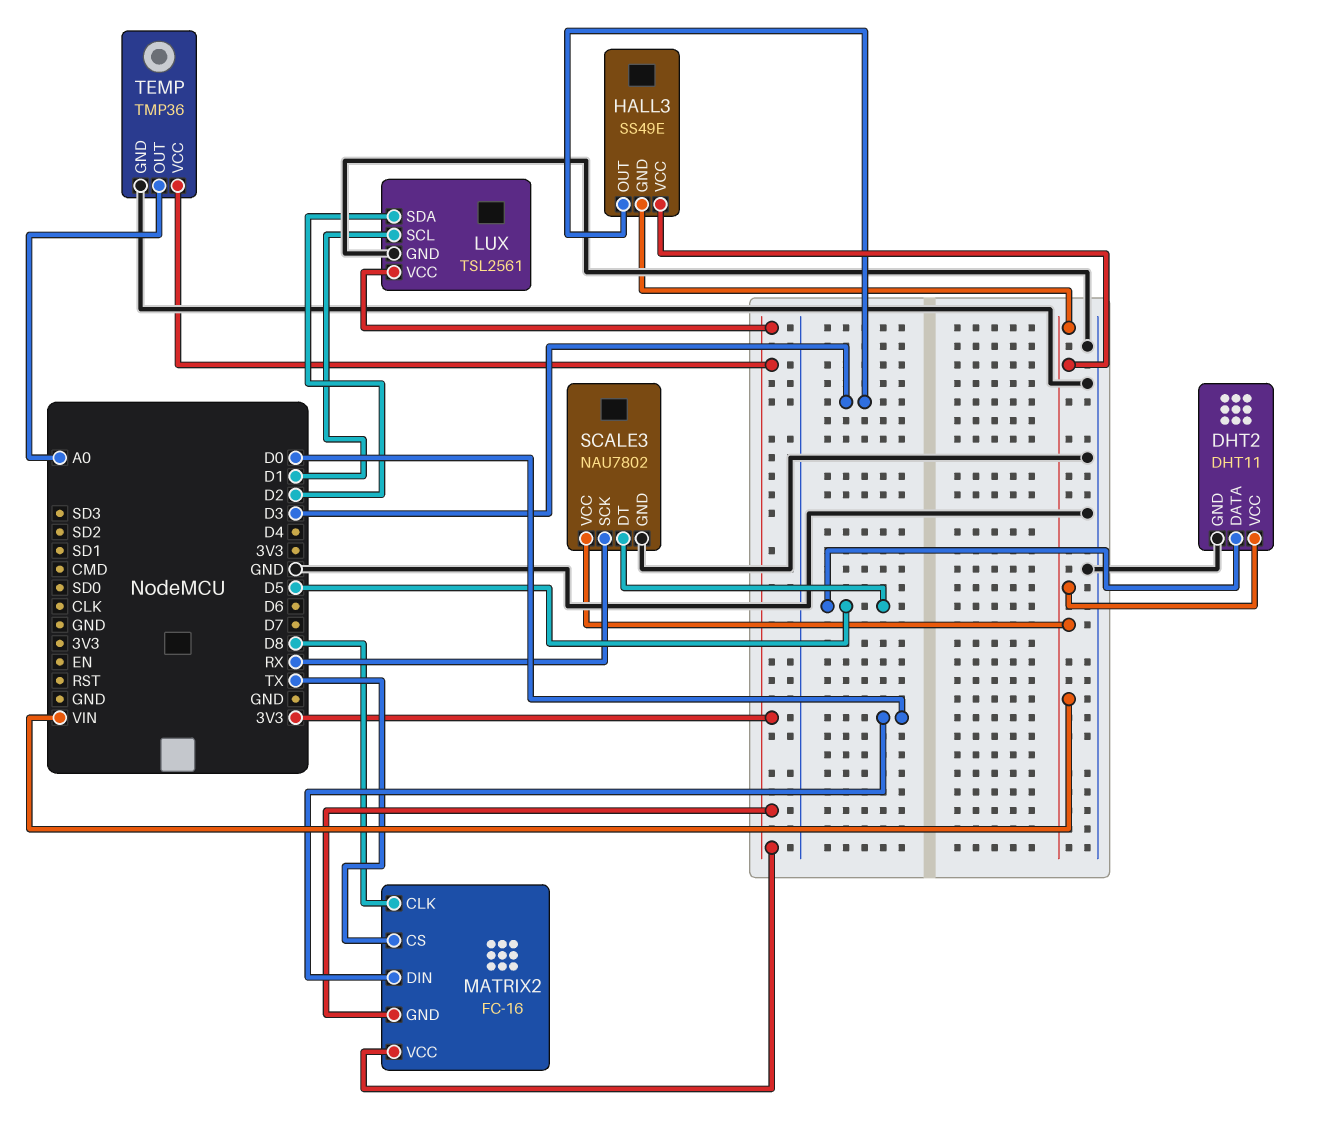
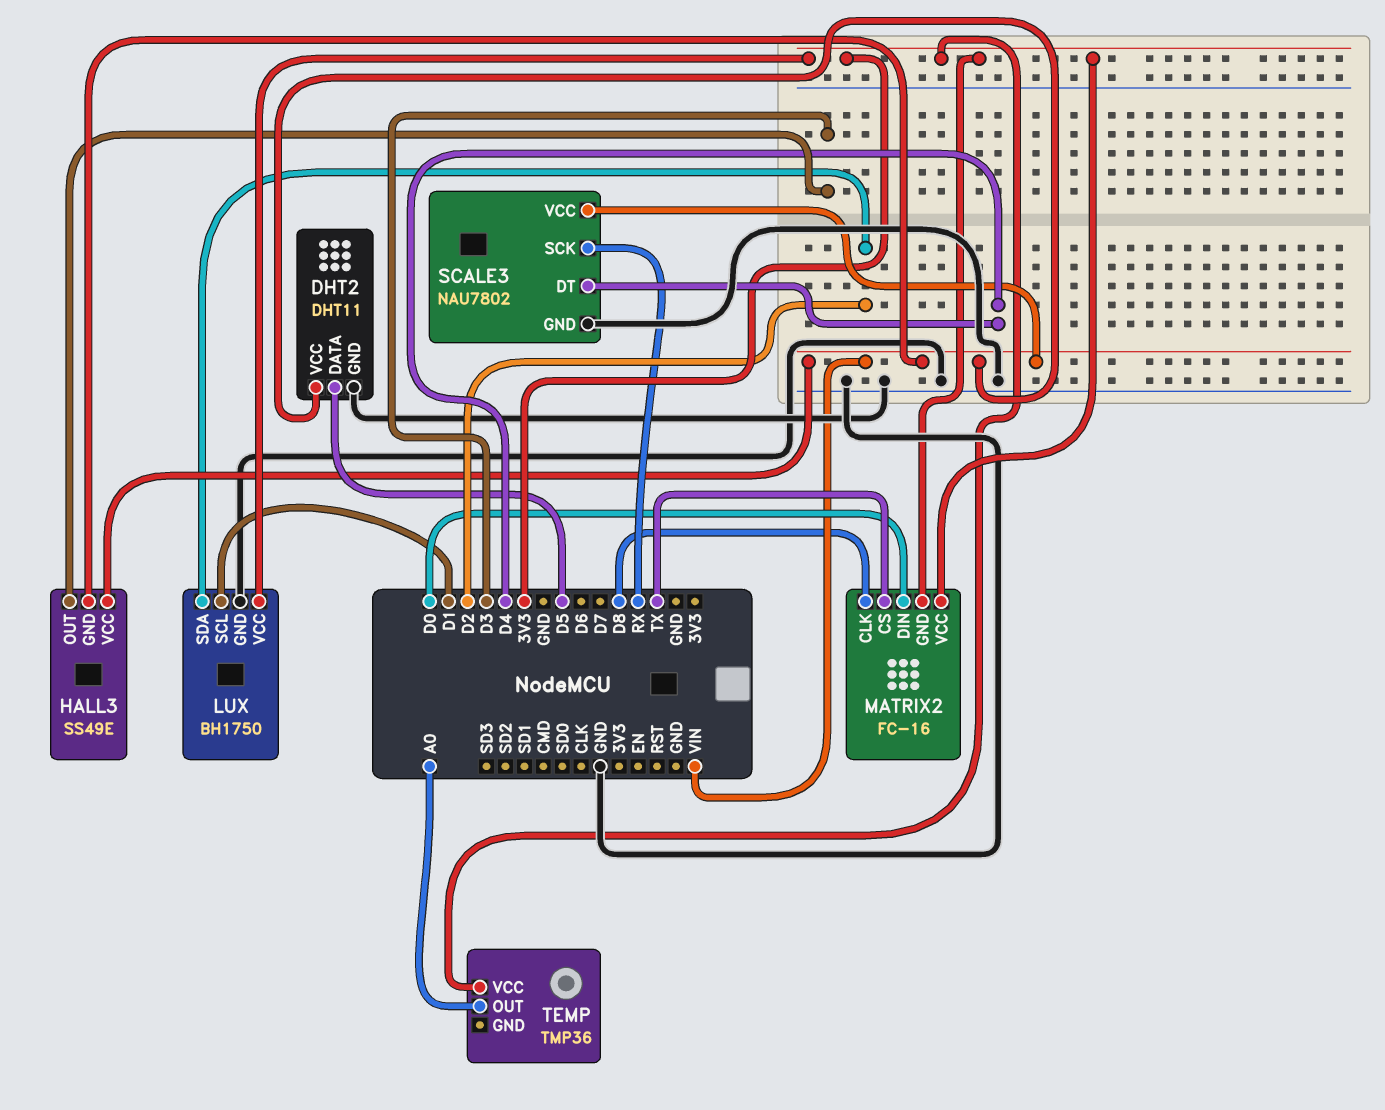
LUX: TSL2561 -> BH1750
SCALE3 pin DT: D5 -> D4
TEMP pin GND: GND -> none

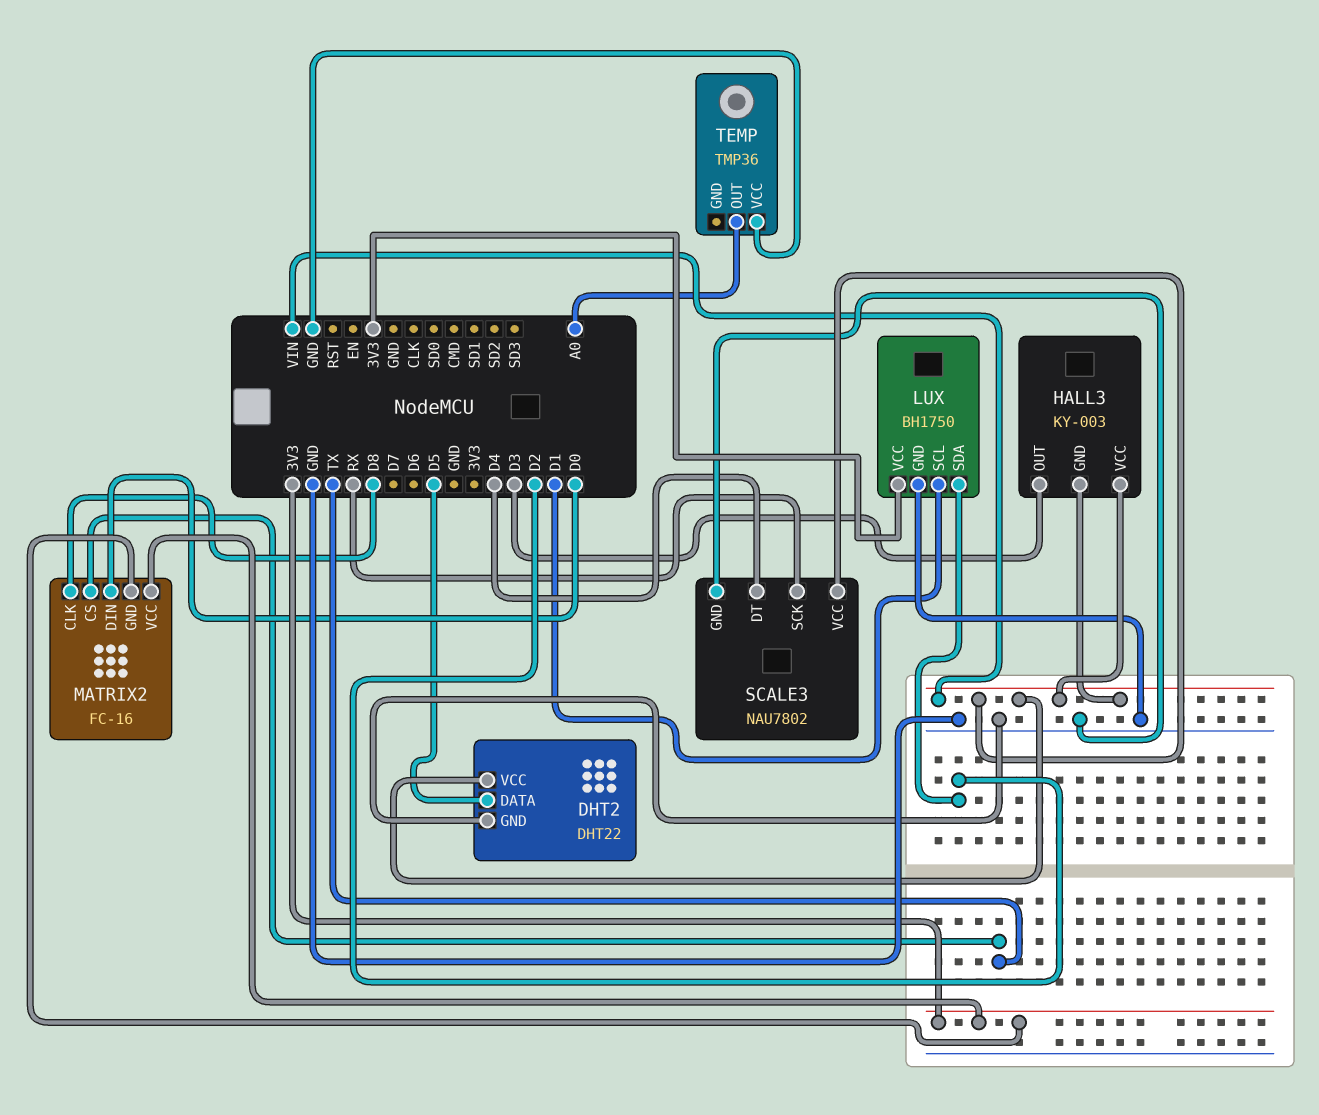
DHT2: DHT11 -> DHT22
HALL3: SS49E -> KY-003
TEMP pin VCC: 3V3 -> GND

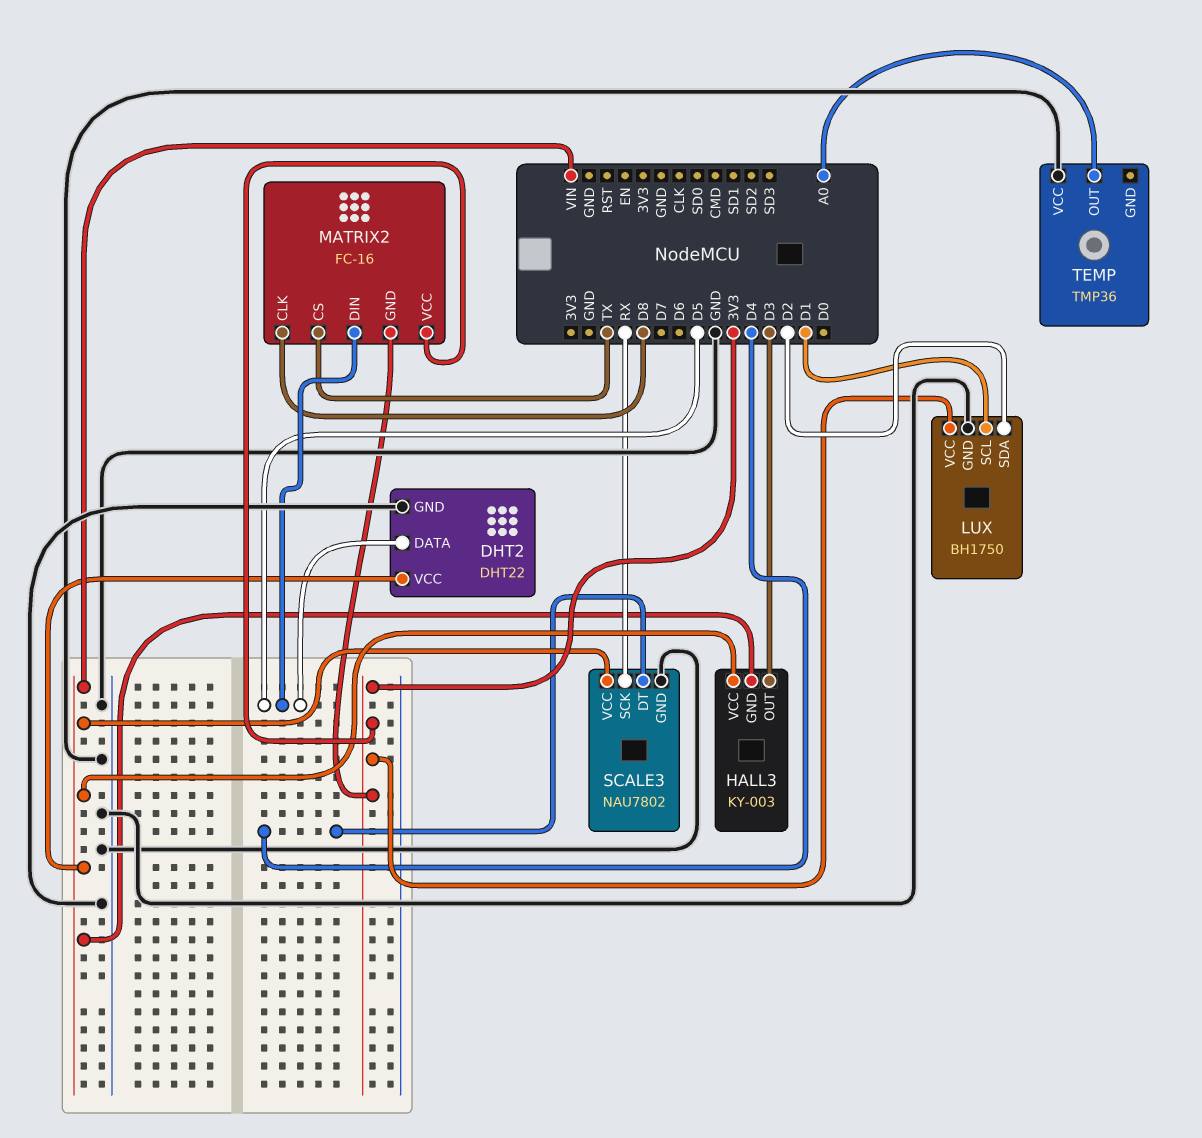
MATRIX2 pin DIN: D0 -> D5

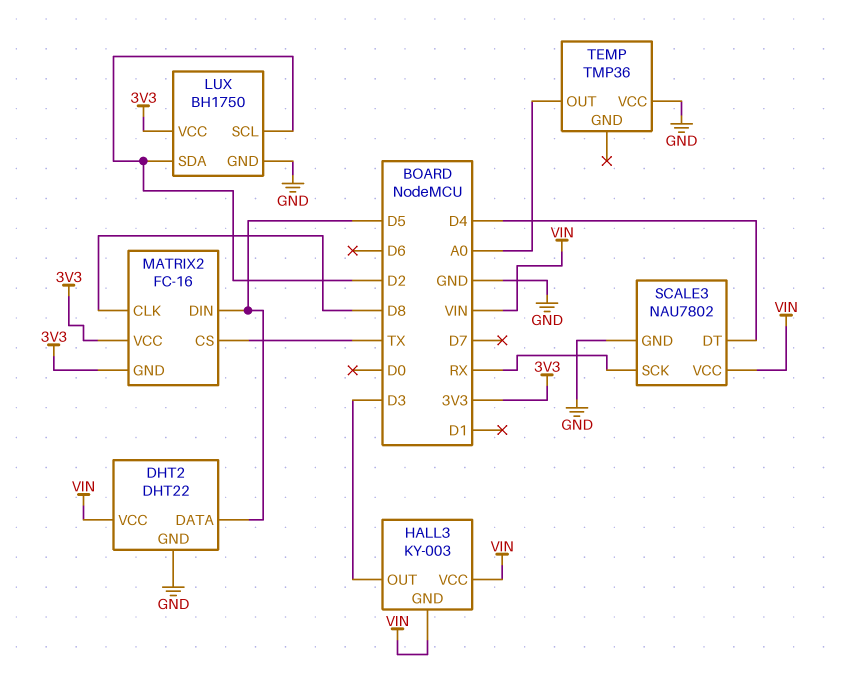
LUX pin SCL: D1 -> D2

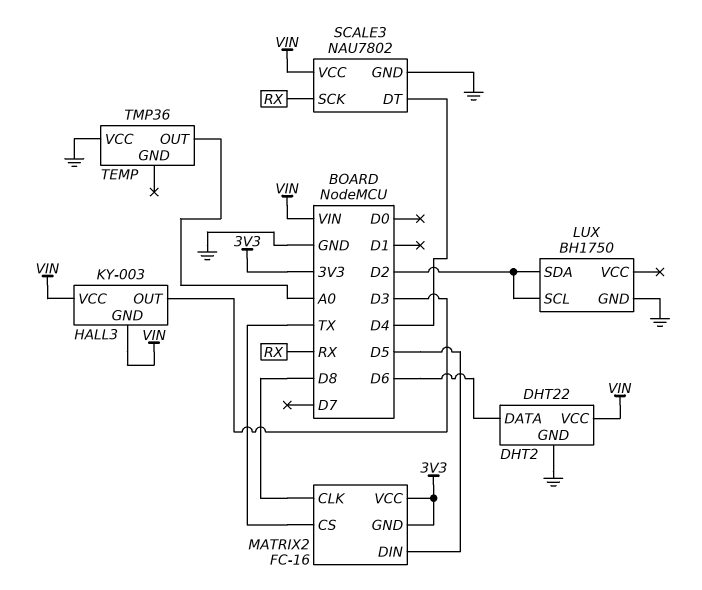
DHT2 pin DATA: D5 -> D6
LUX pin VCC: 3V3 -> none

